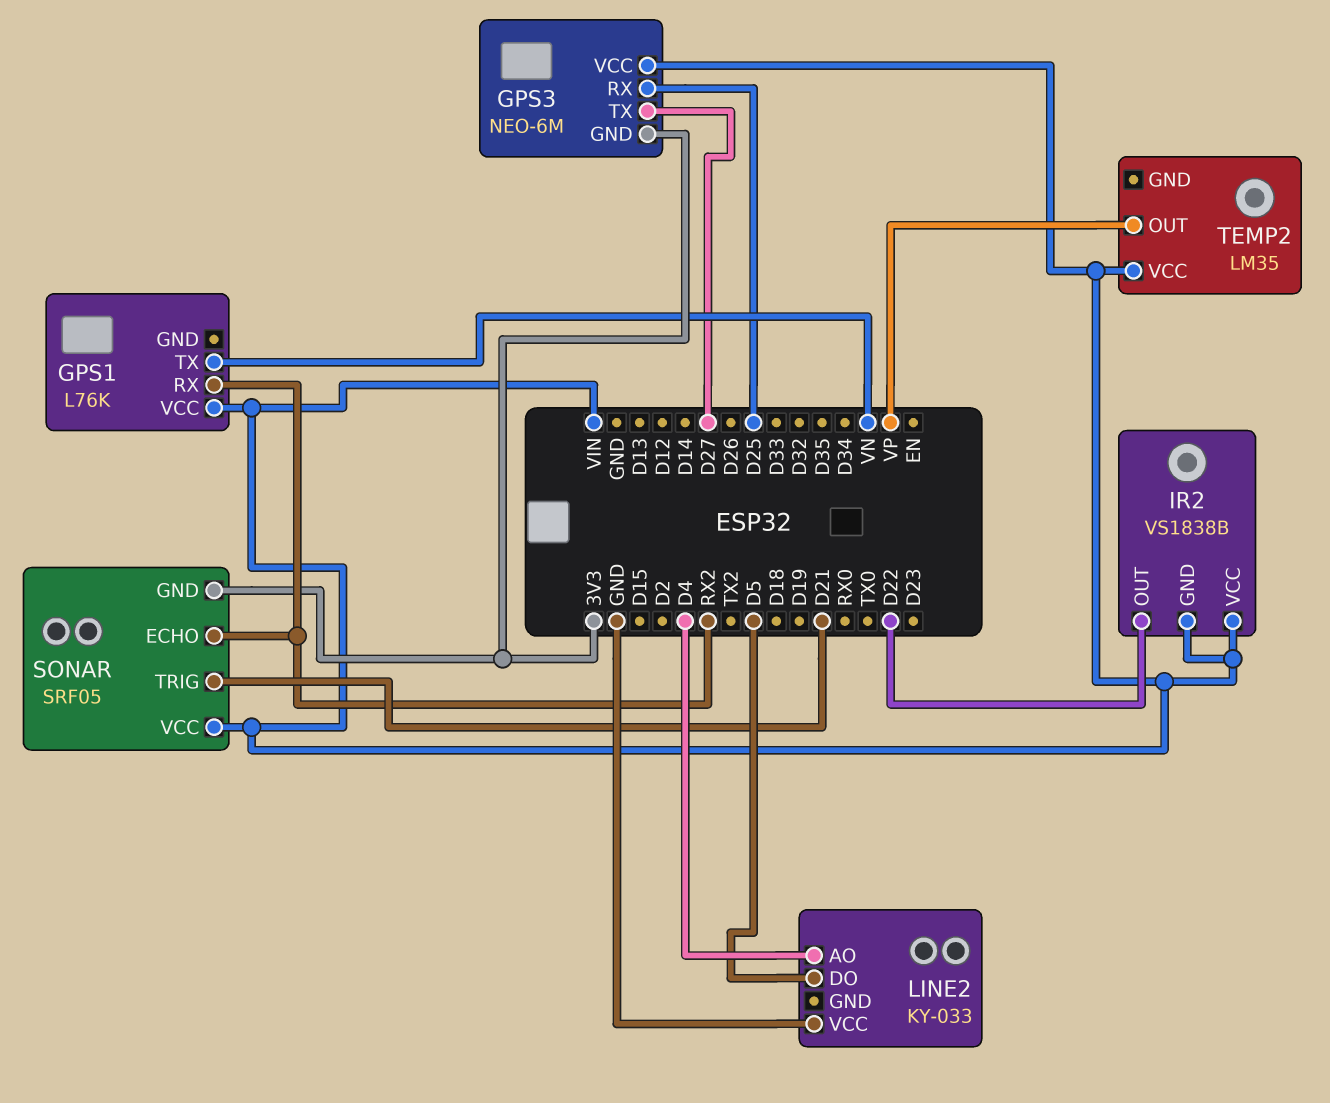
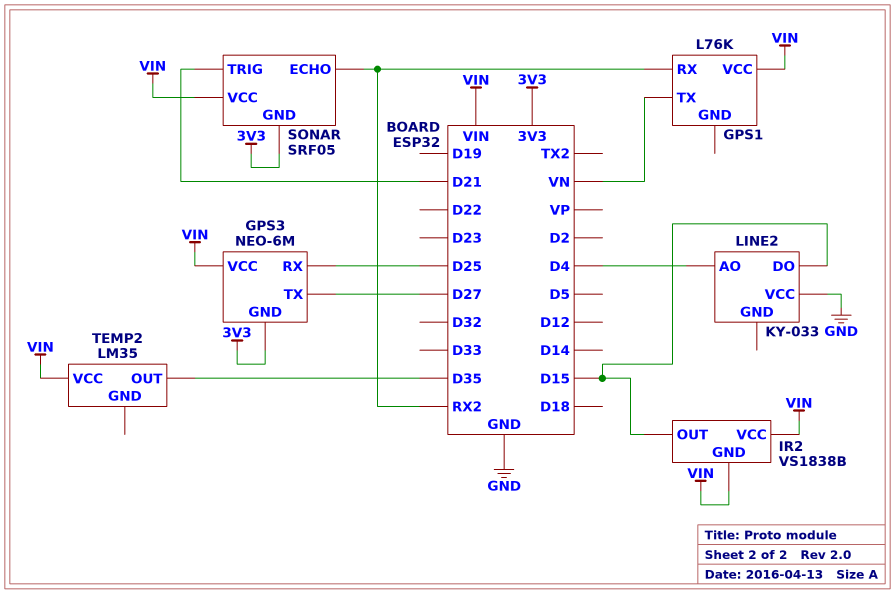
IR2 pin OUT: D22 -> D15
LINE2 pin DO: D5 -> D15
TEMP2 pin OUT: VP -> D35

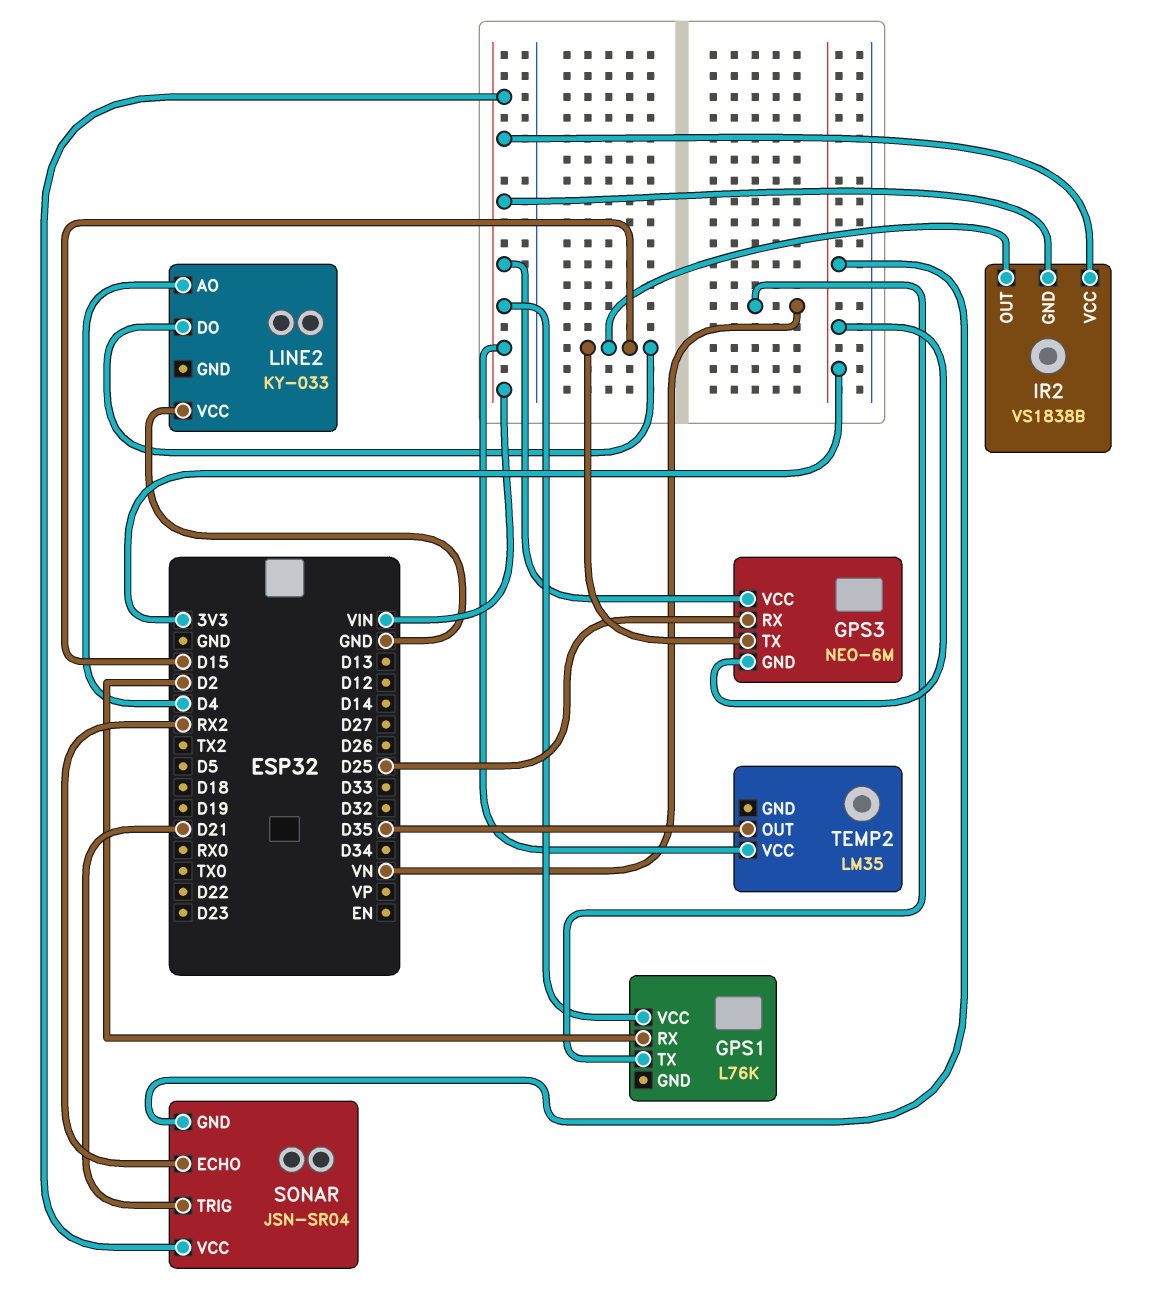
GPS1 pin RX: RX2 -> D2
GPS3 pin TX: D27 -> D15
SONAR: SRF05 -> JSN-SR04

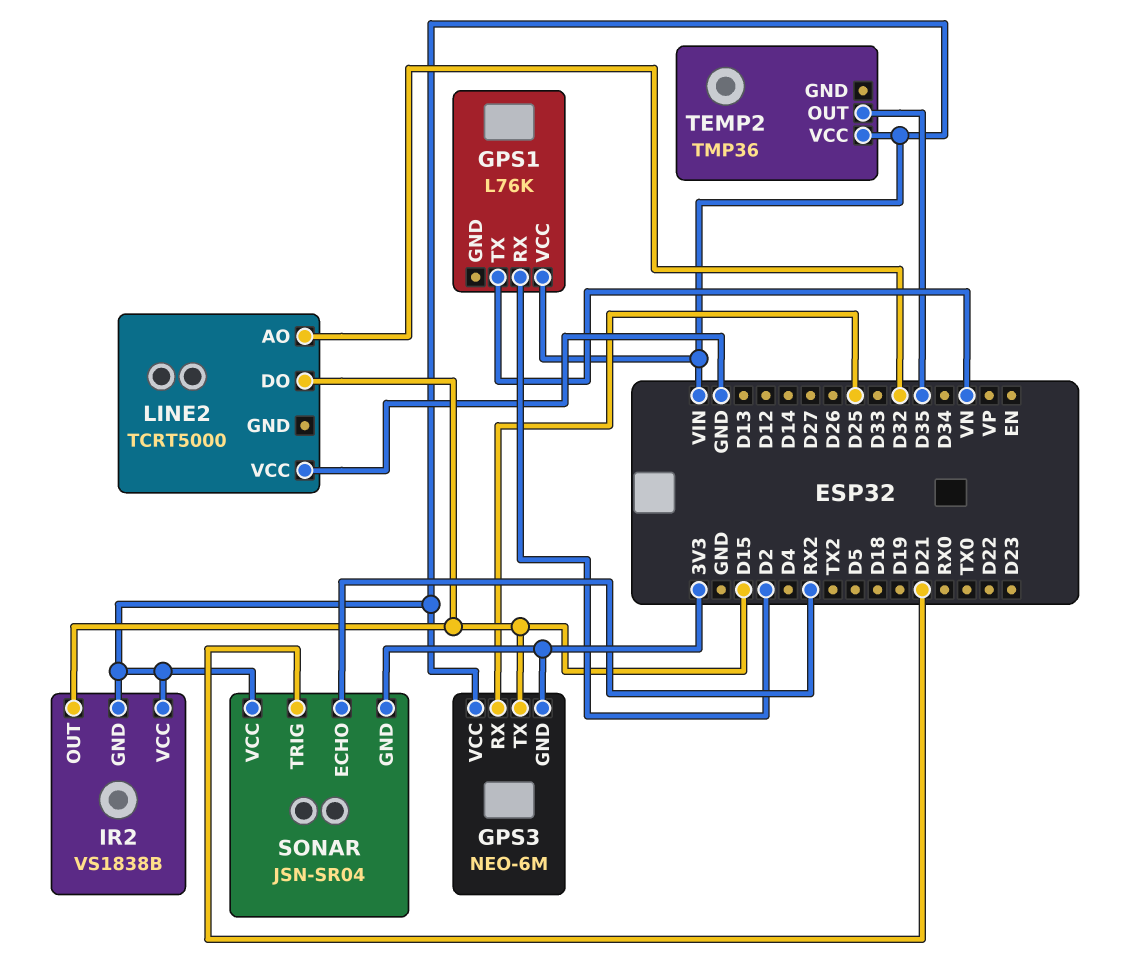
LINE2: KY-033 -> TCRT5000
LINE2 pin AO: D4 -> D32
TEMP2: LM35 -> TMP36

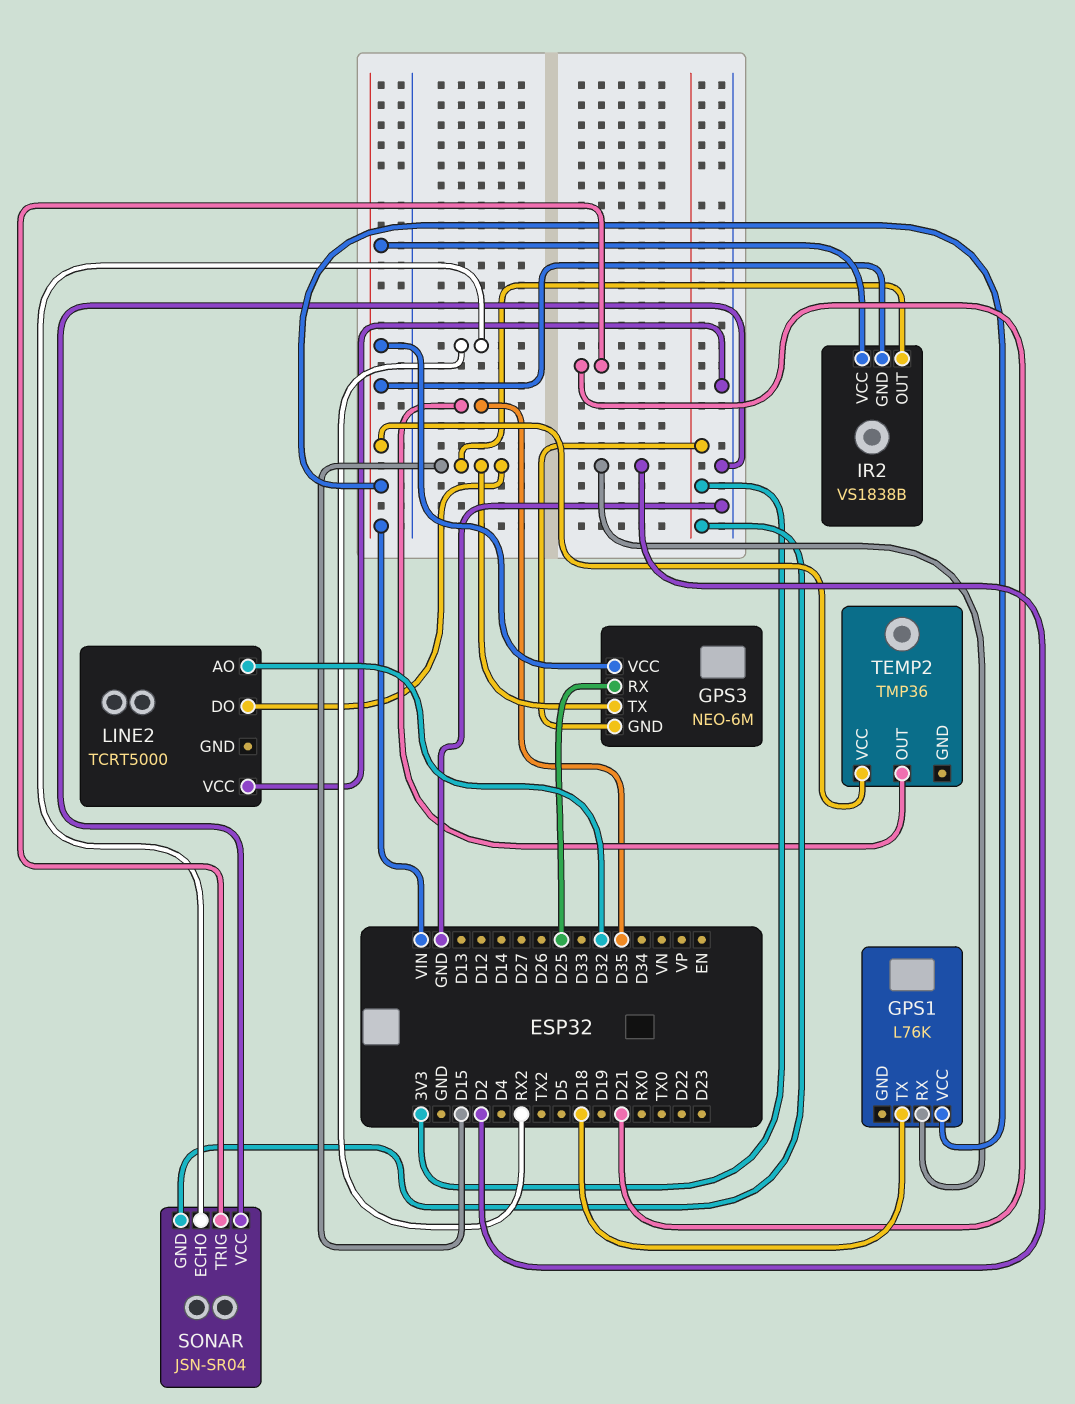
GPS1 pin TX: VN -> D18
SONAR pin VCC: VIN -> GND

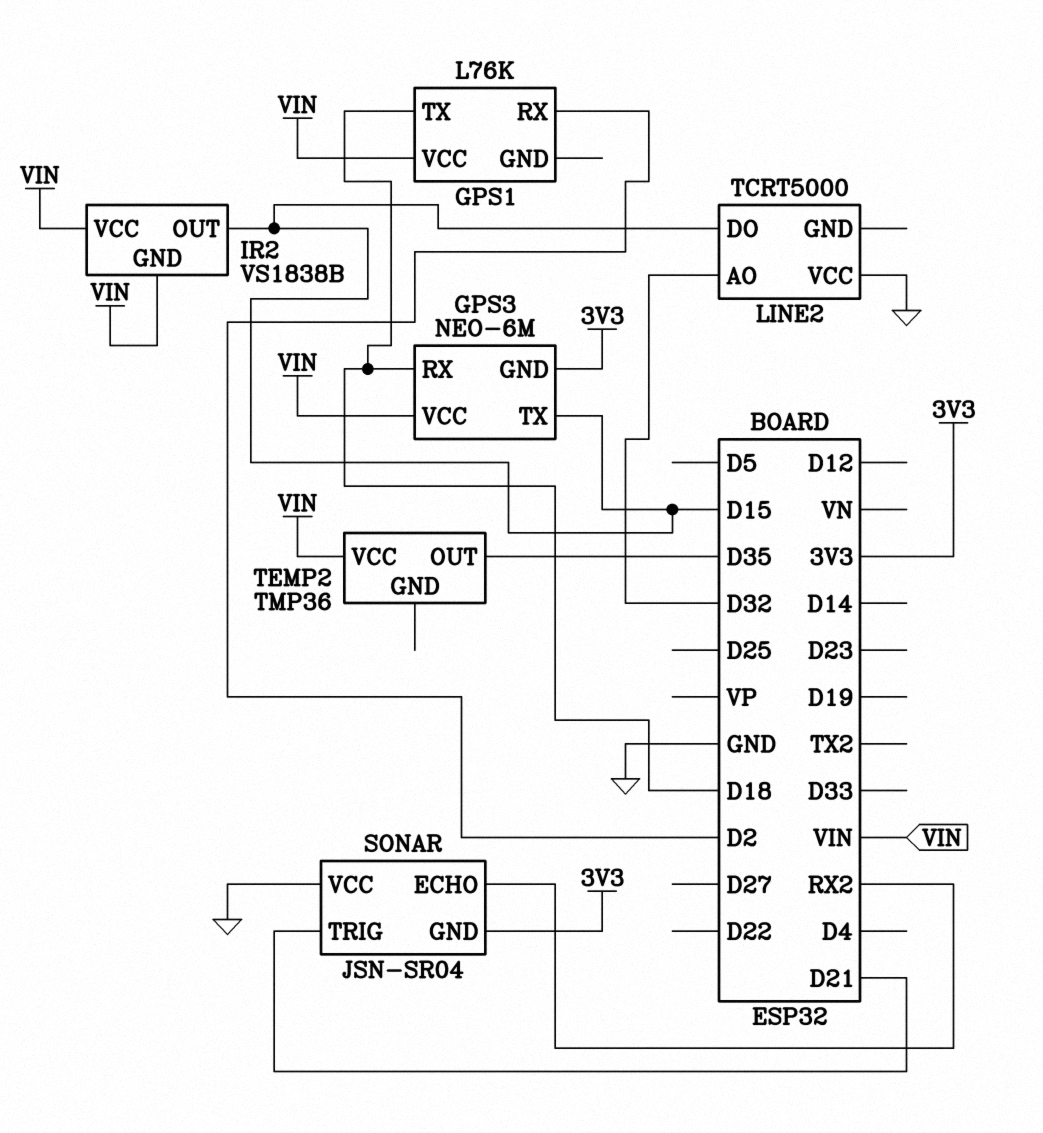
GPS3 pin RX: D25 -> D18

